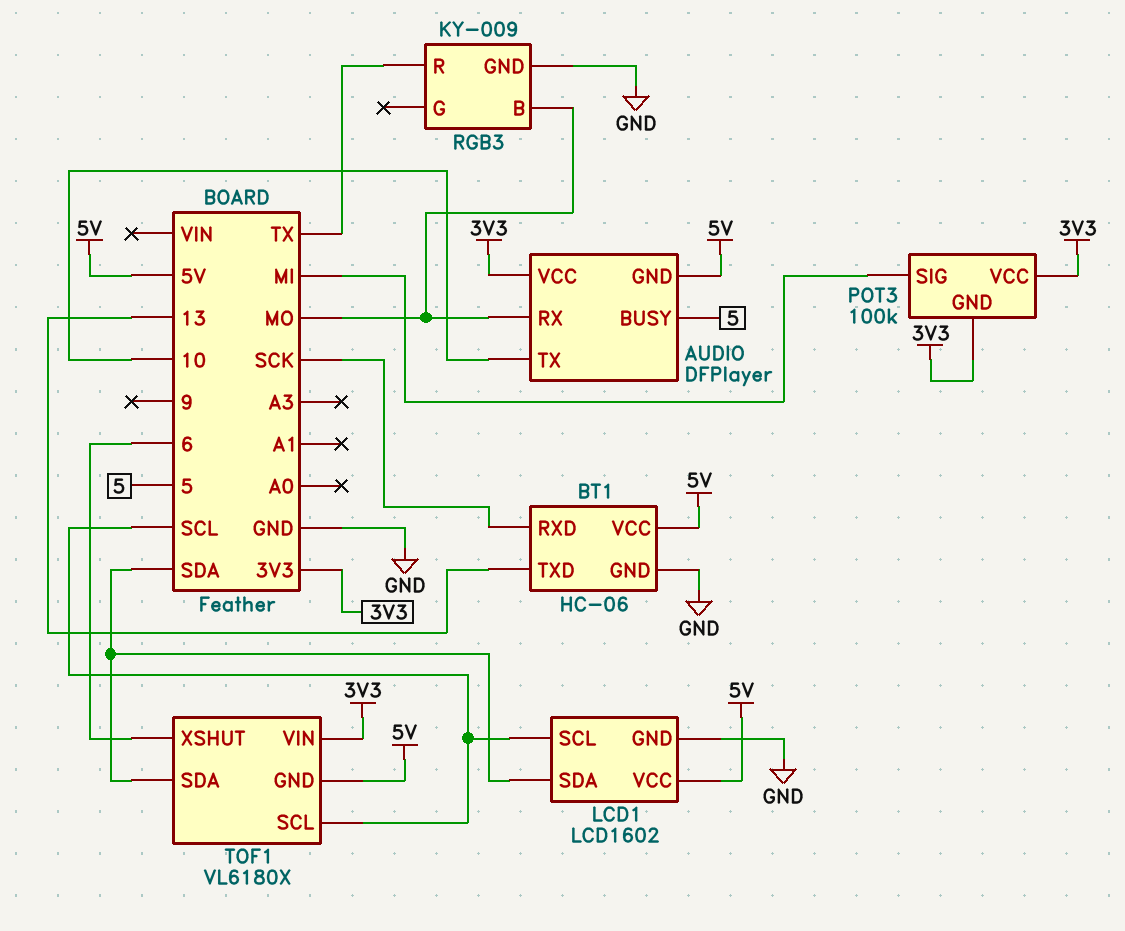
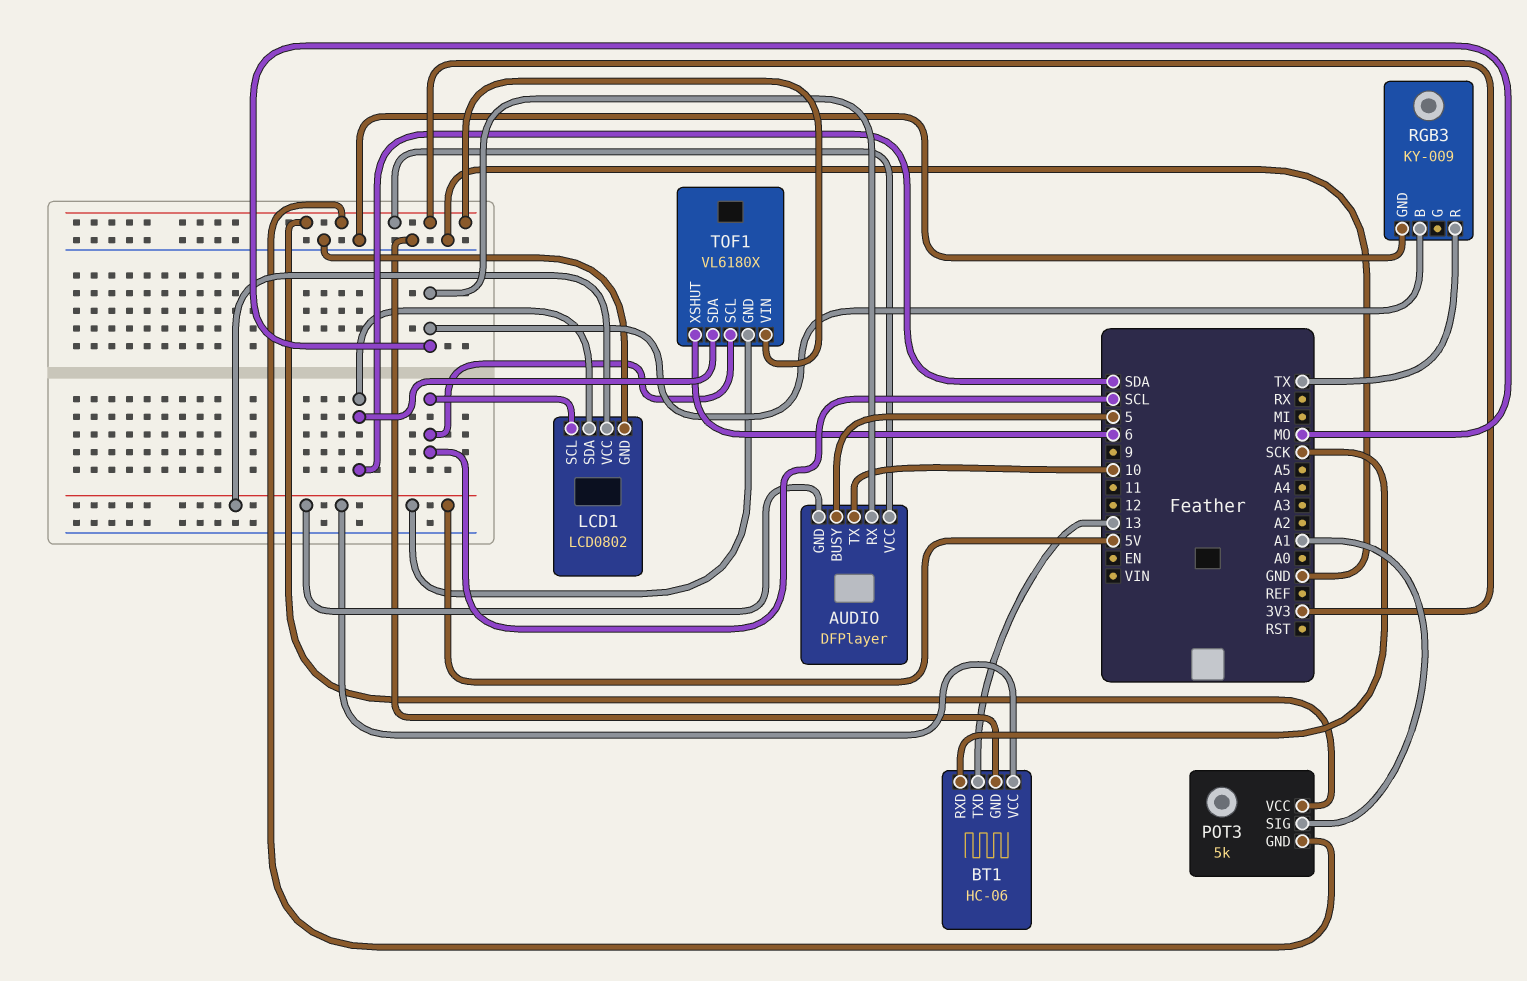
LCD1: LCD1602 -> LCD0802
POT3: 100k -> 5k
POT3 pin SIG: MI -> A1

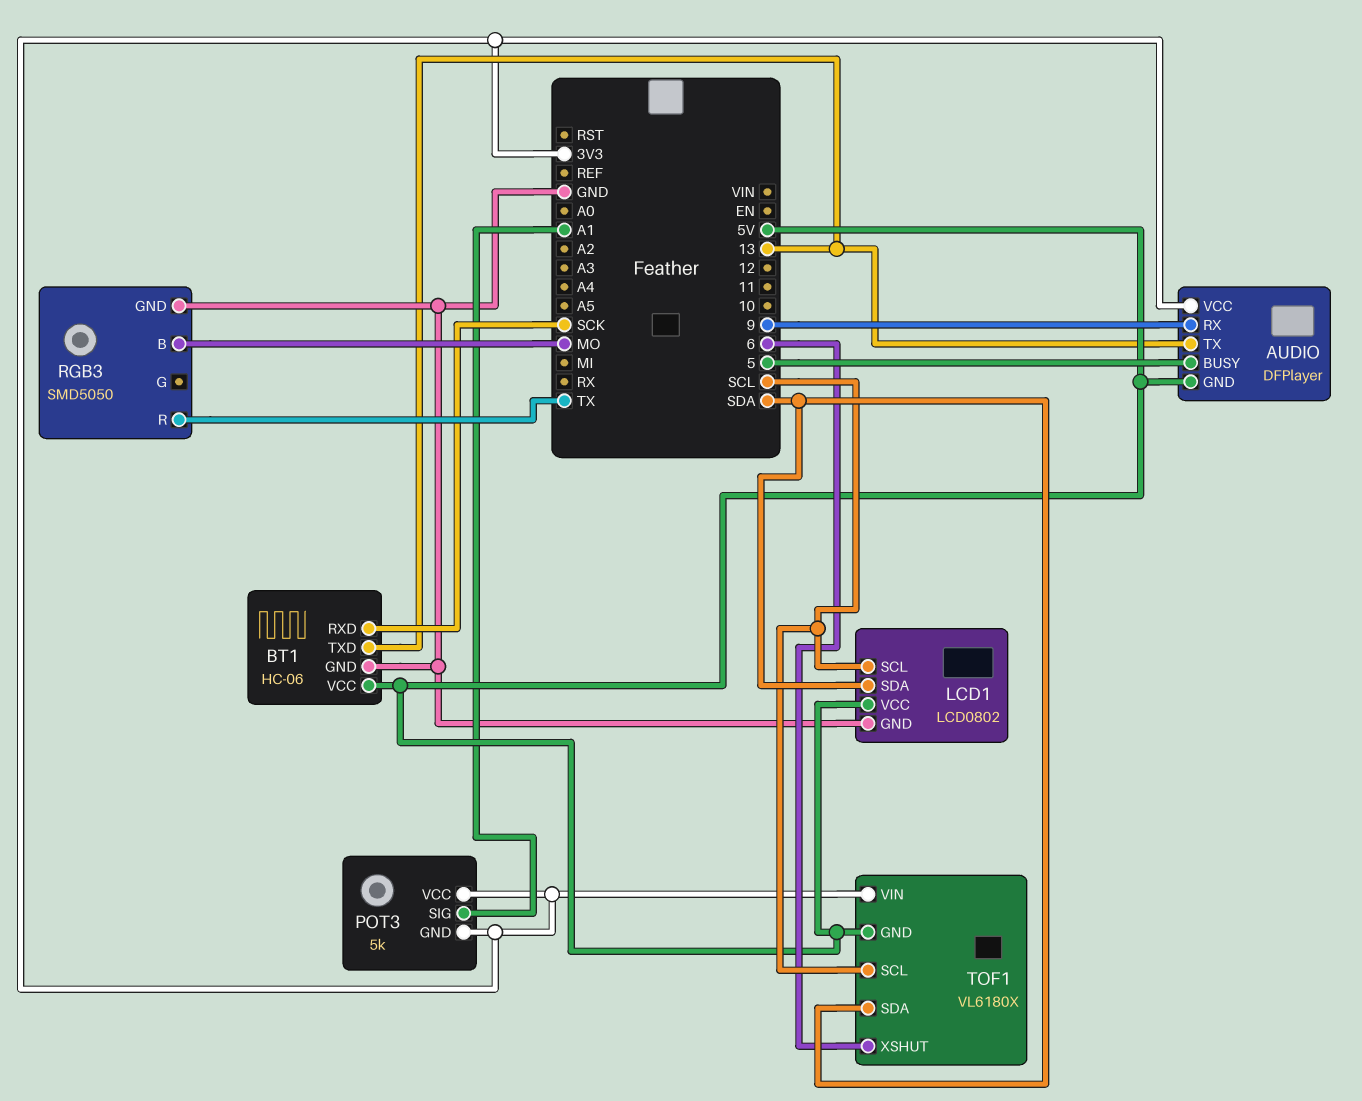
AUDIO pin RX: MO -> 9
AUDIO pin TX: 10 -> 13
RGB3: KY-009 -> SMD5050

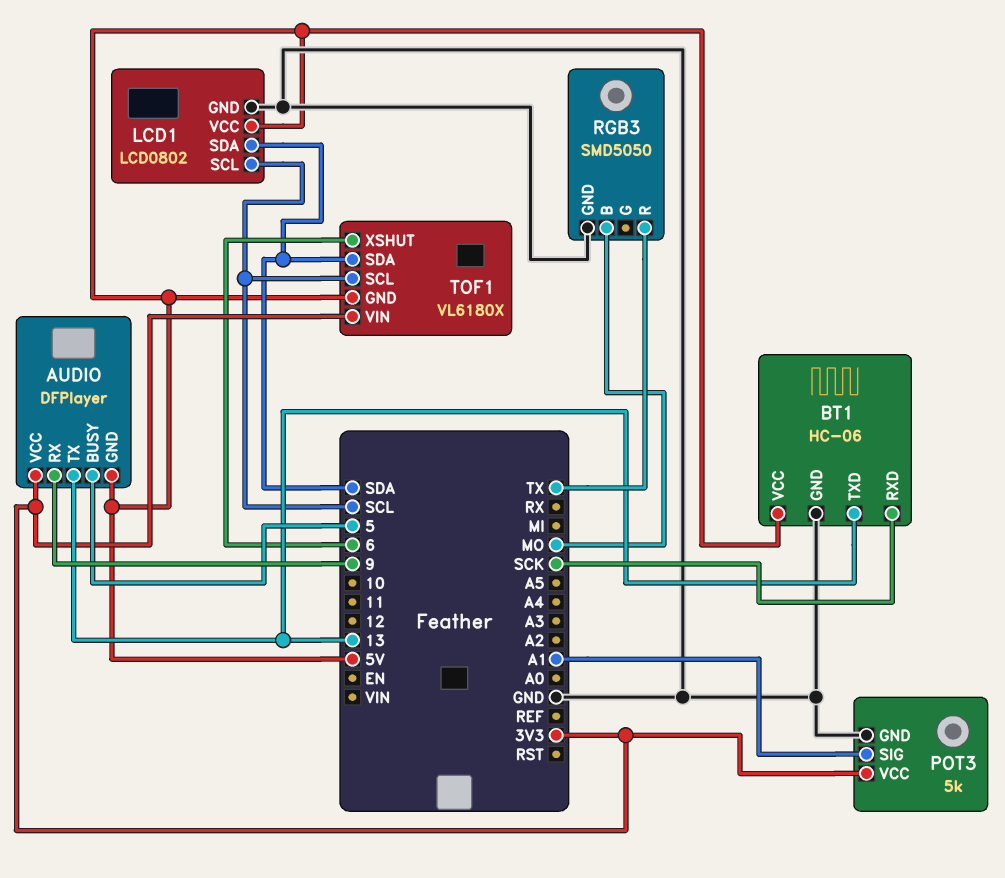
POT3 pin GND: 3V3 -> GND

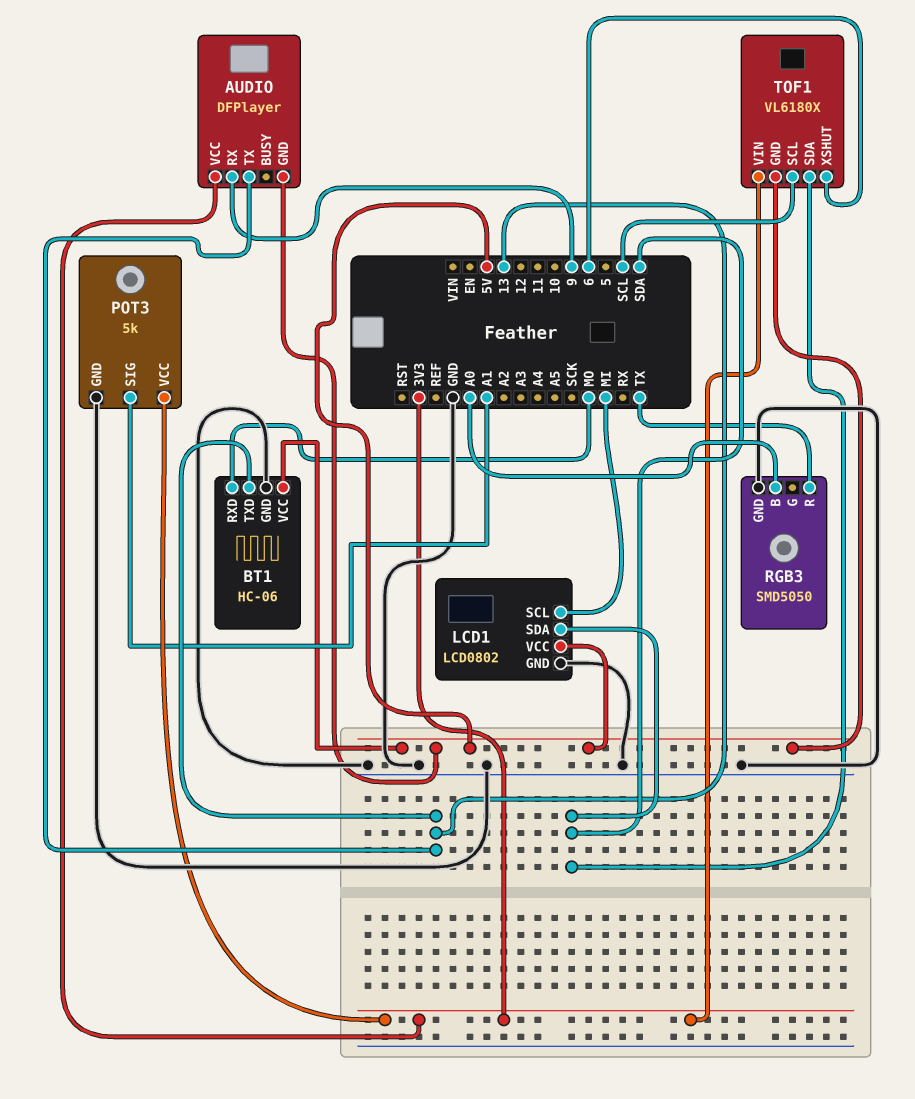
AUDIO pin BUSY: 5 -> none
BT1 pin RXD: SCK -> MO
LCD1 pin SCL: SCL -> MI
RGB3 pin B: MO -> A0

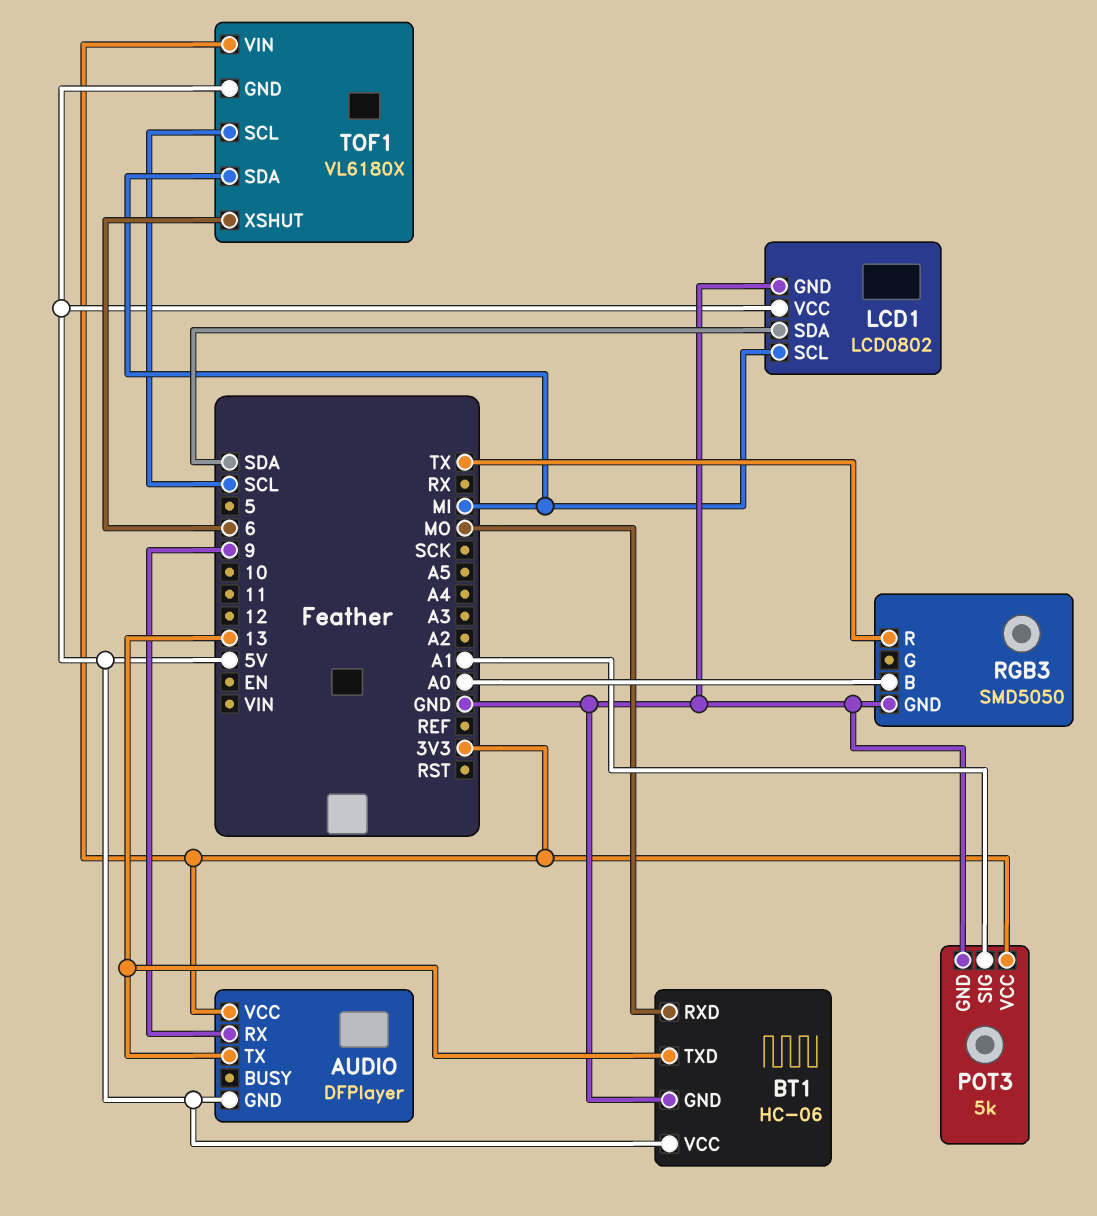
TOF1 pin SDA: SDA -> MI

